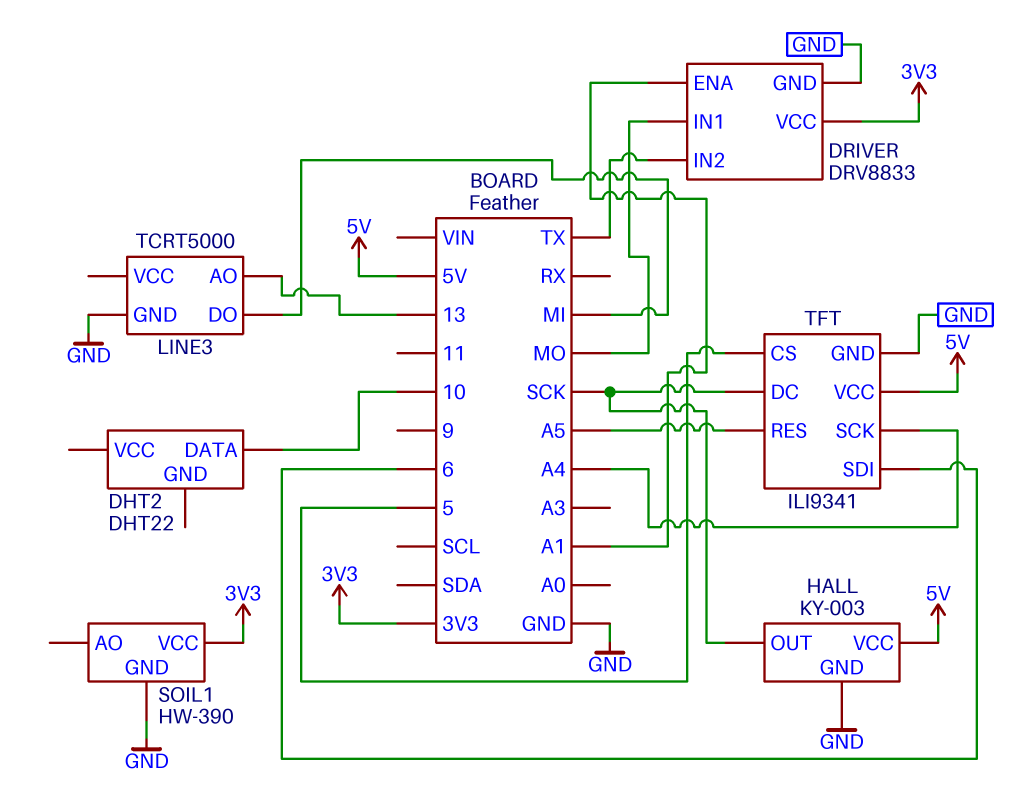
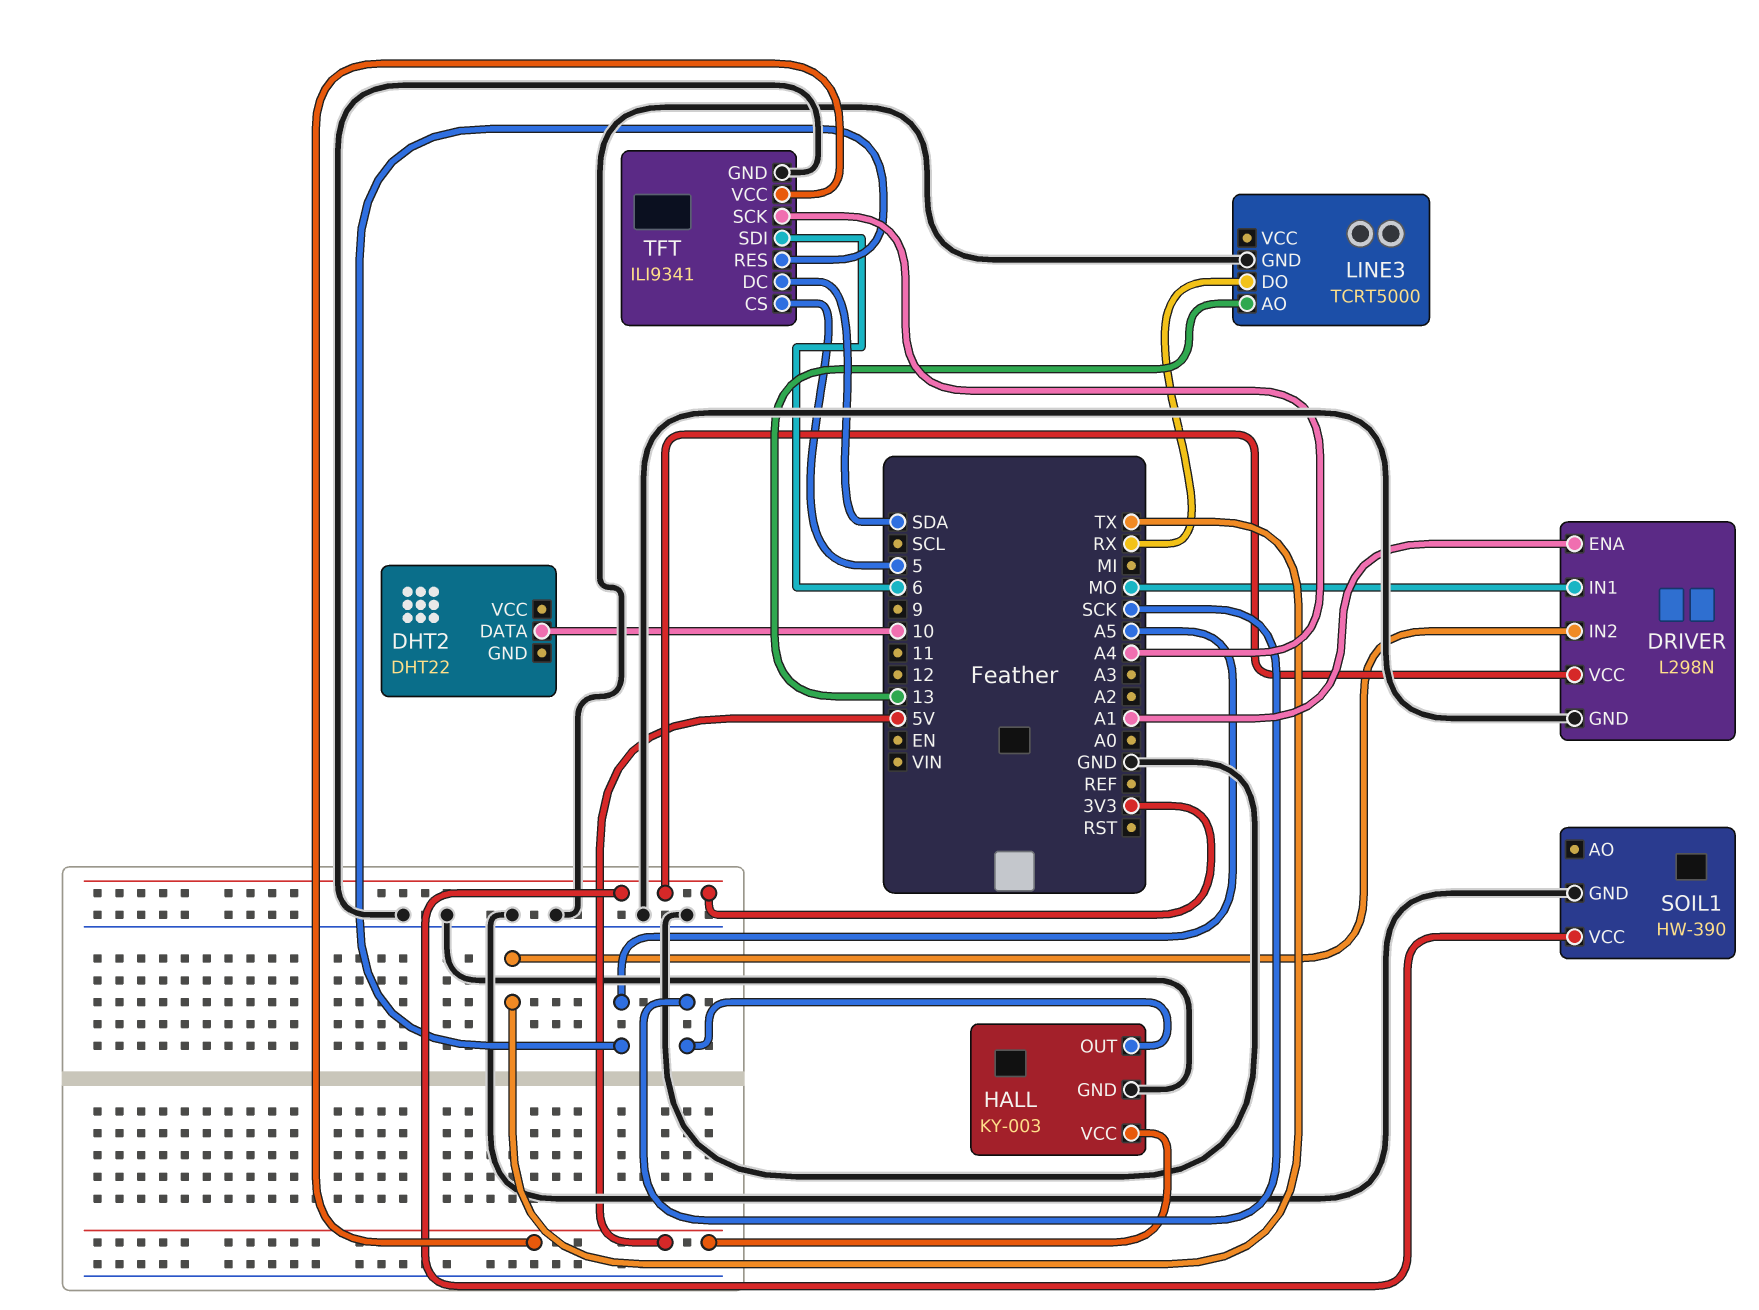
DRIVER: DRV8833 -> L298N
LINE3 pin DO: MI -> RX
TFT pin DC: SCK -> SDA

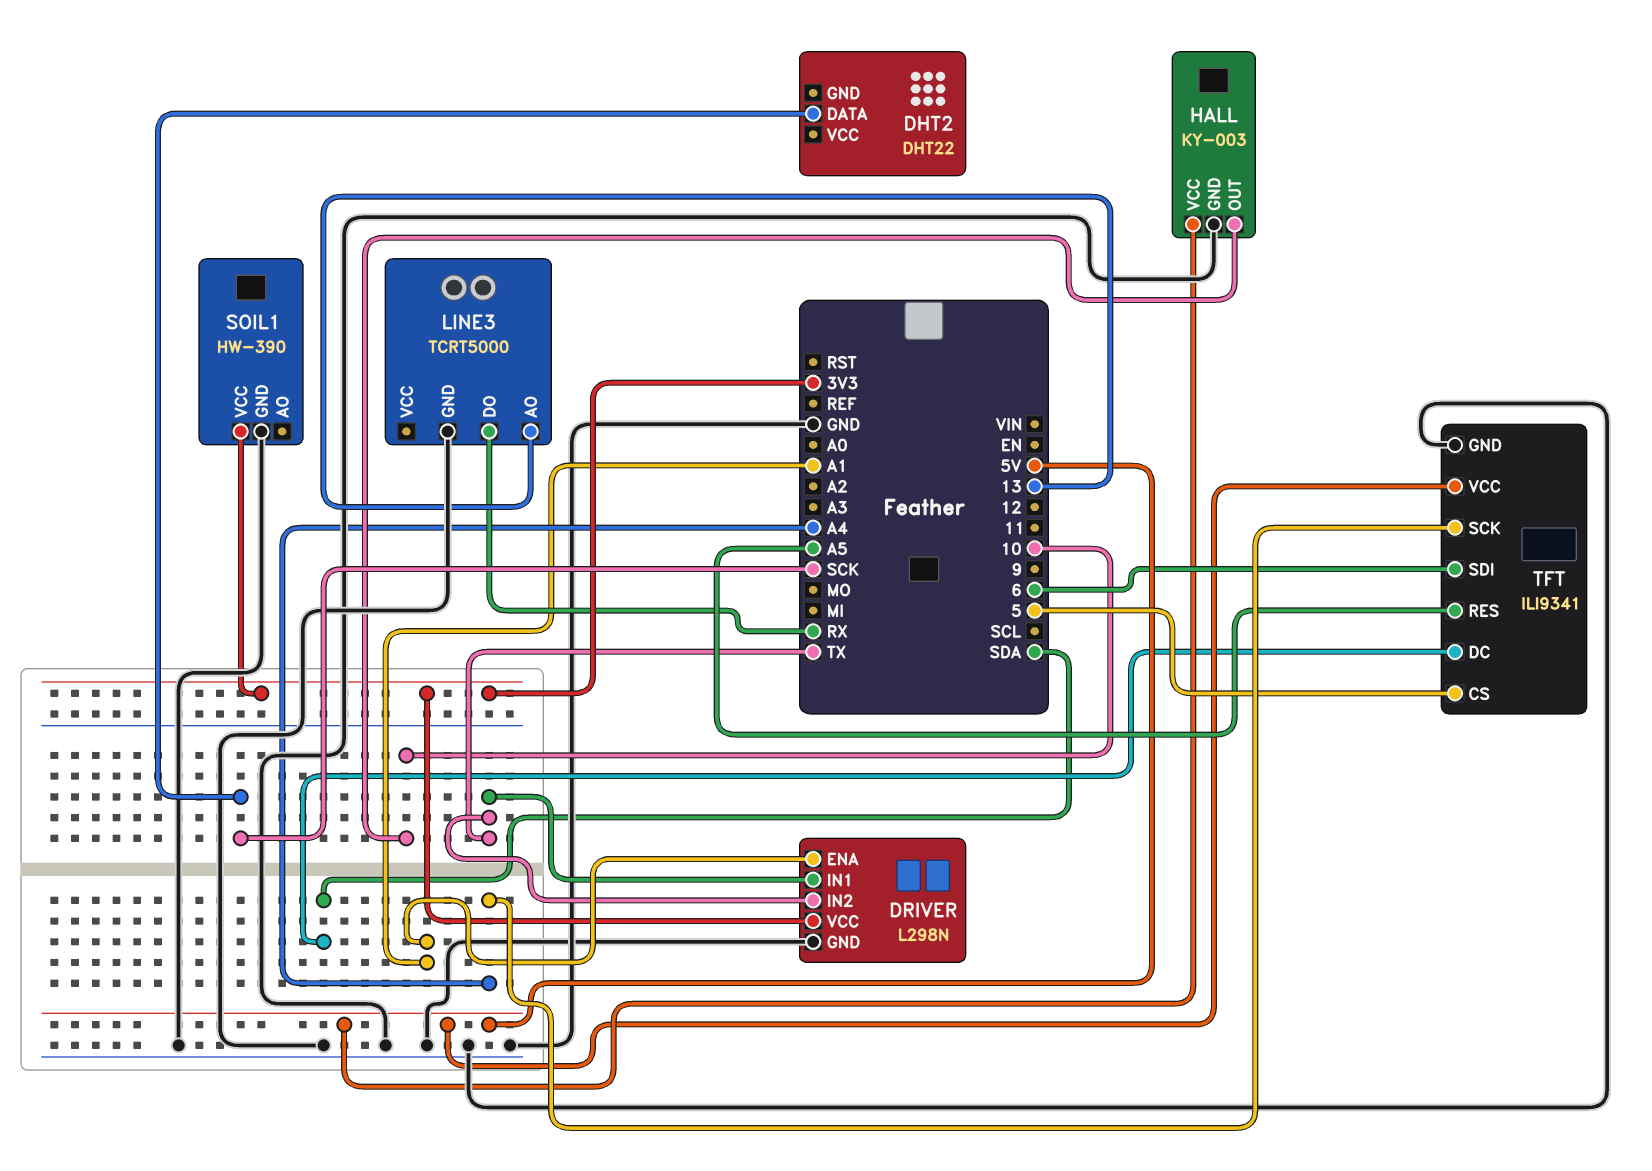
DHT2 pin DATA: 10 -> SCK
DRIVER pin IN1: MO -> TX
HALL pin OUT: SCK -> 10

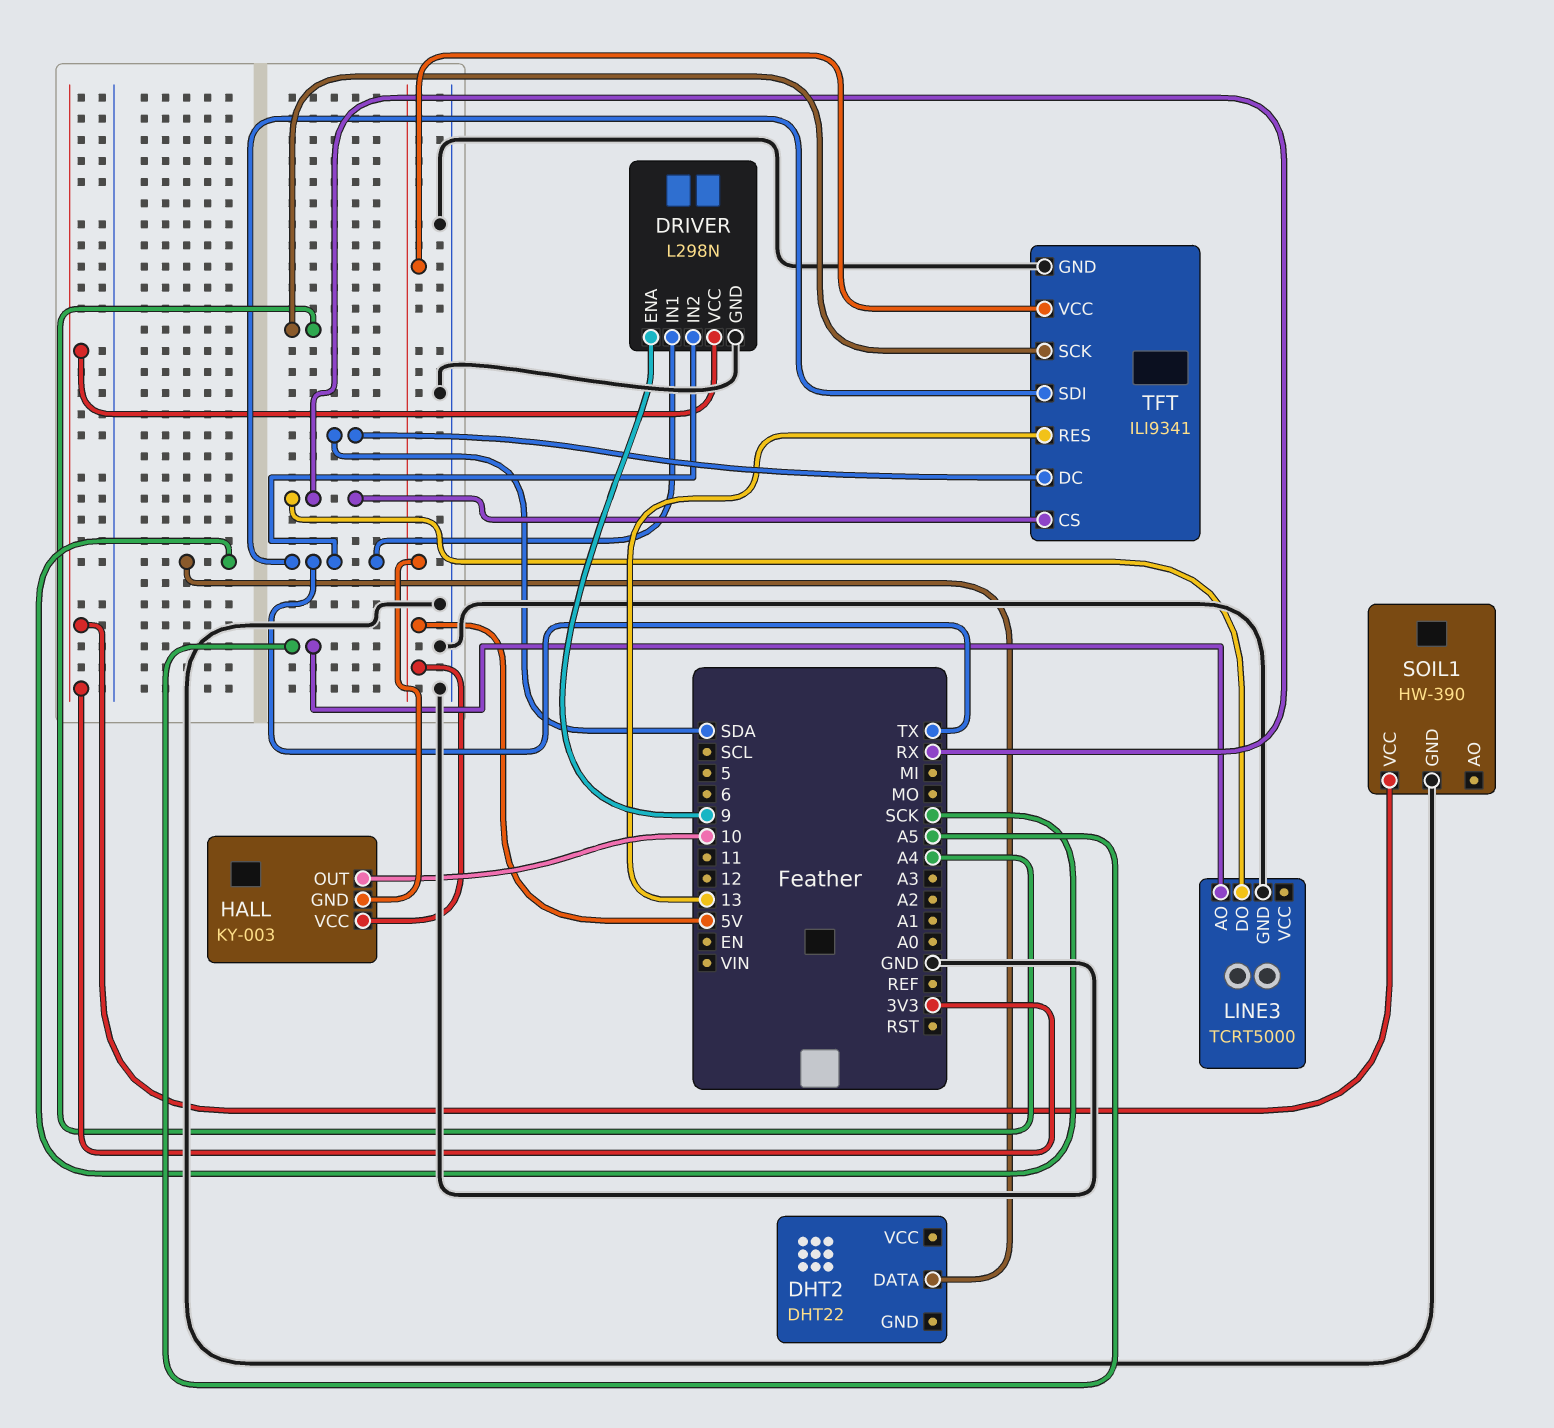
DRIVER pin ENA: A1 -> 9
HALL pin GND: GND -> 5V
LINE3 pin AO: 13 -> A5
TFT pin CS: 5 -> RX
TFT pin RES: A5 -> 13
TFT pin SDI: 6 -> TX

